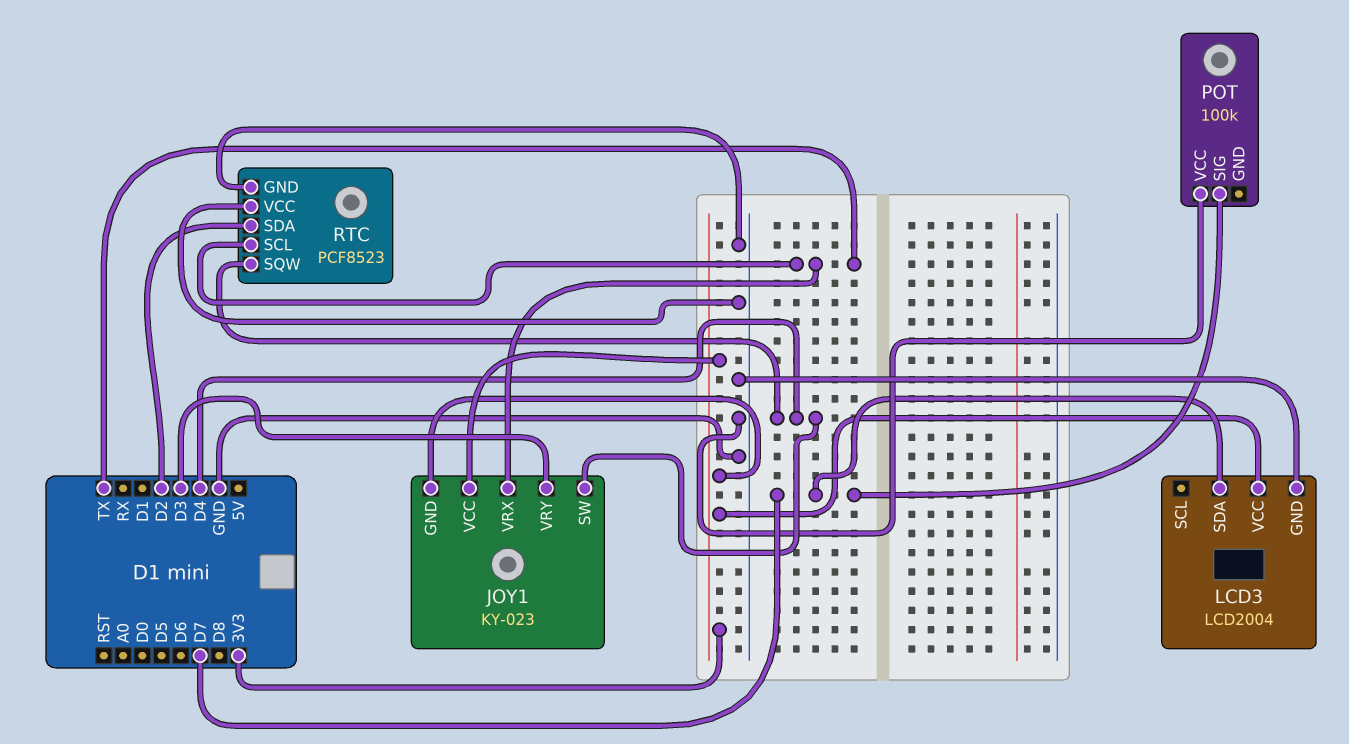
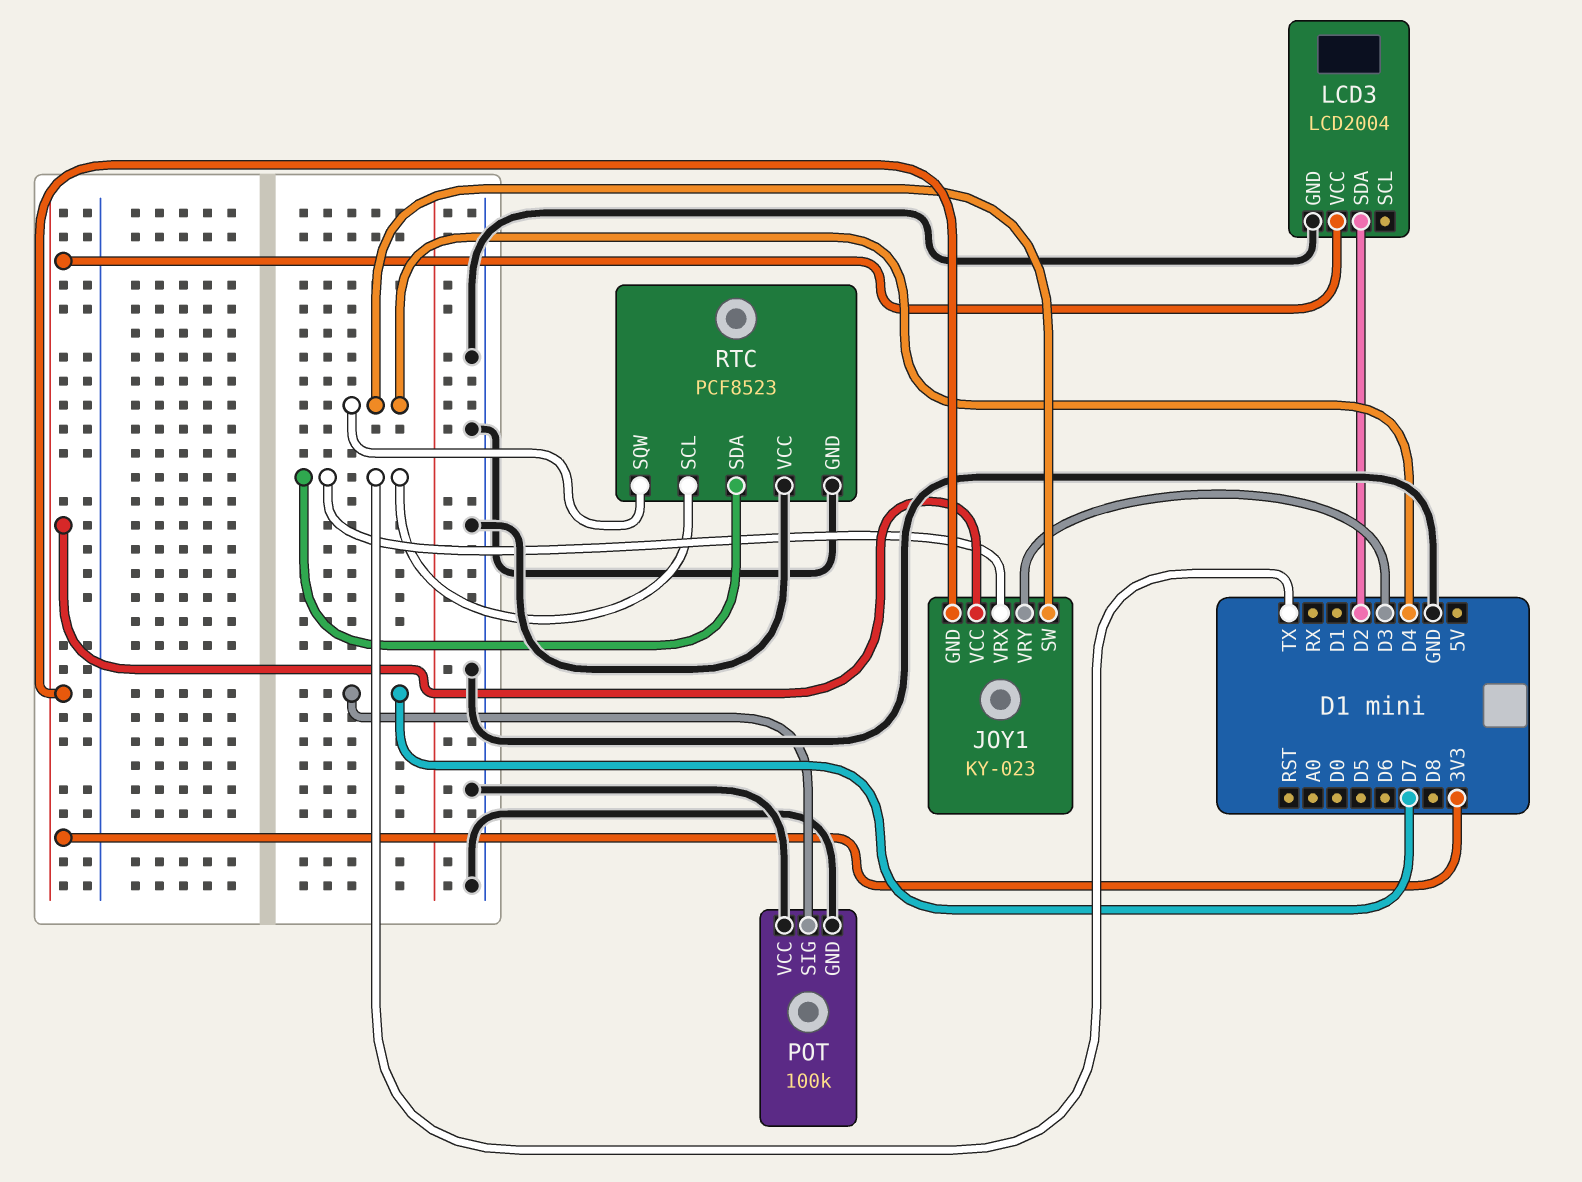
LCD3 pin SDA: D7 -> D2
POT pin GND: none -> GND
RTC pin SDA: D2 -> TX

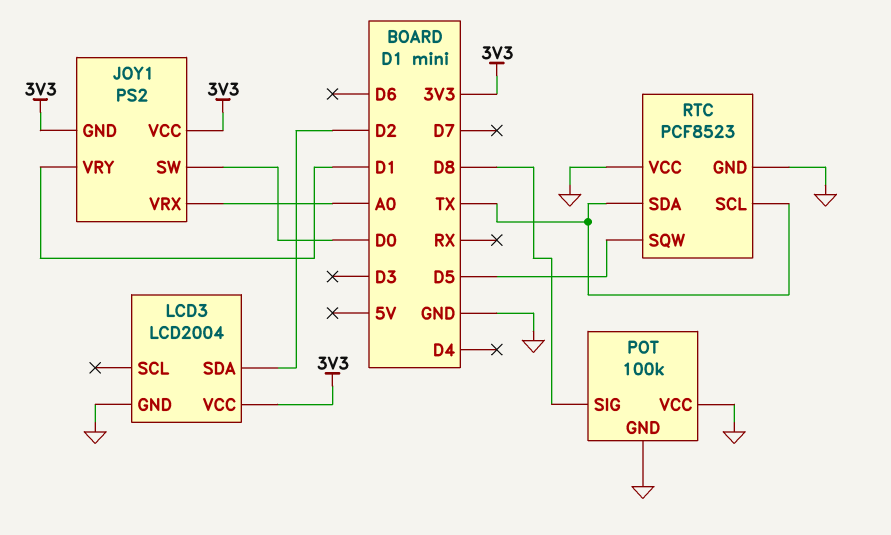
JOY1: KY-023 -> PS2
JOY1 pin SW: D4 -> D0
JOY1 pin VRX: TX -> A0
JOY1 pin VRY: D3 -> D1
POT pin SIG: D7 -> D8
RTC pin SQW: D4 -> D5

